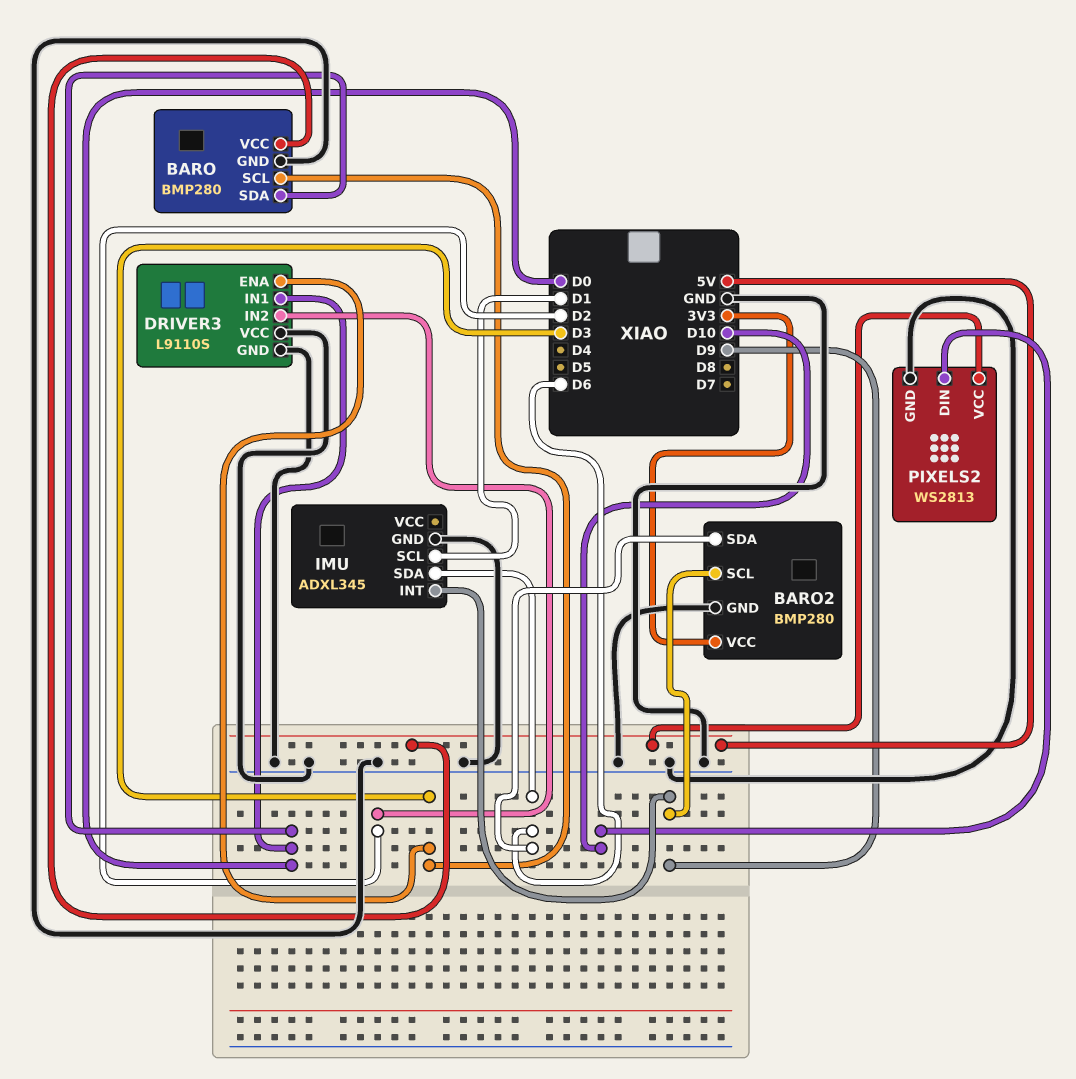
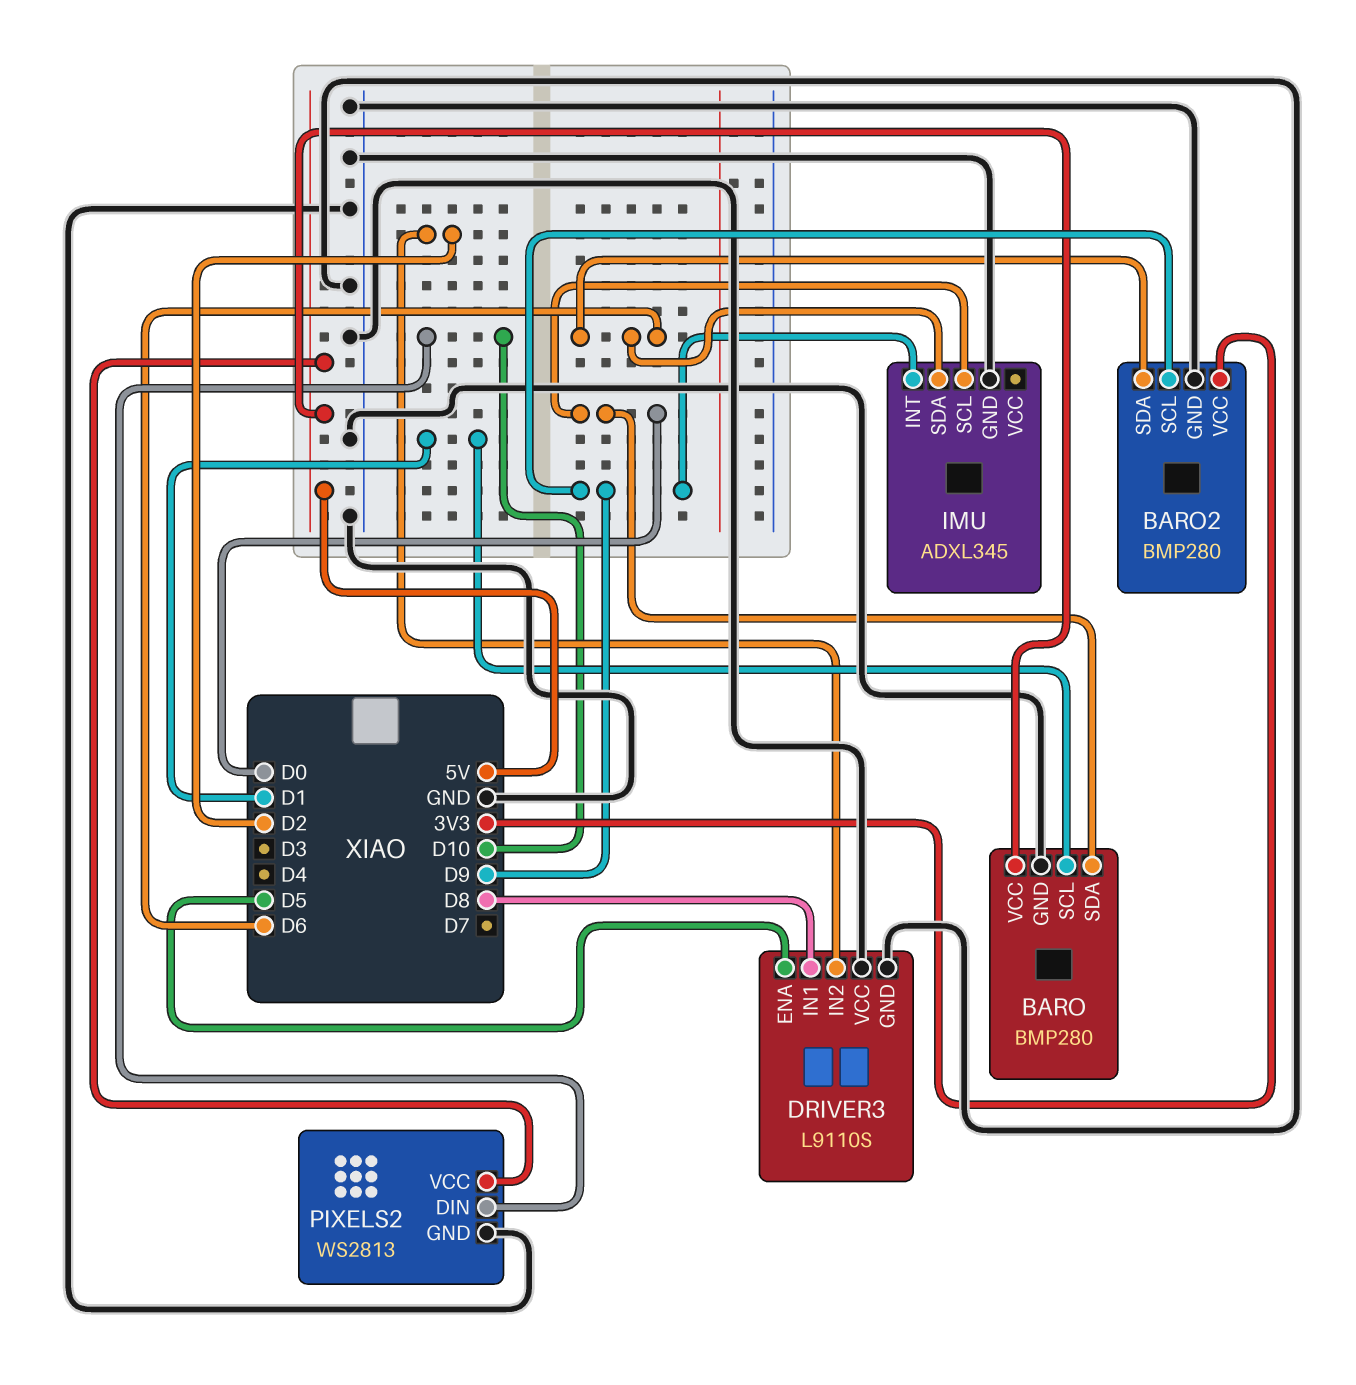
BARO pin SCL: D3 -> D1
DRIVER3 pin ENA: D3 -> D5
DRIVER3 pin IN1: D0 -> D8
IMU pin SCL: D1 -> D0

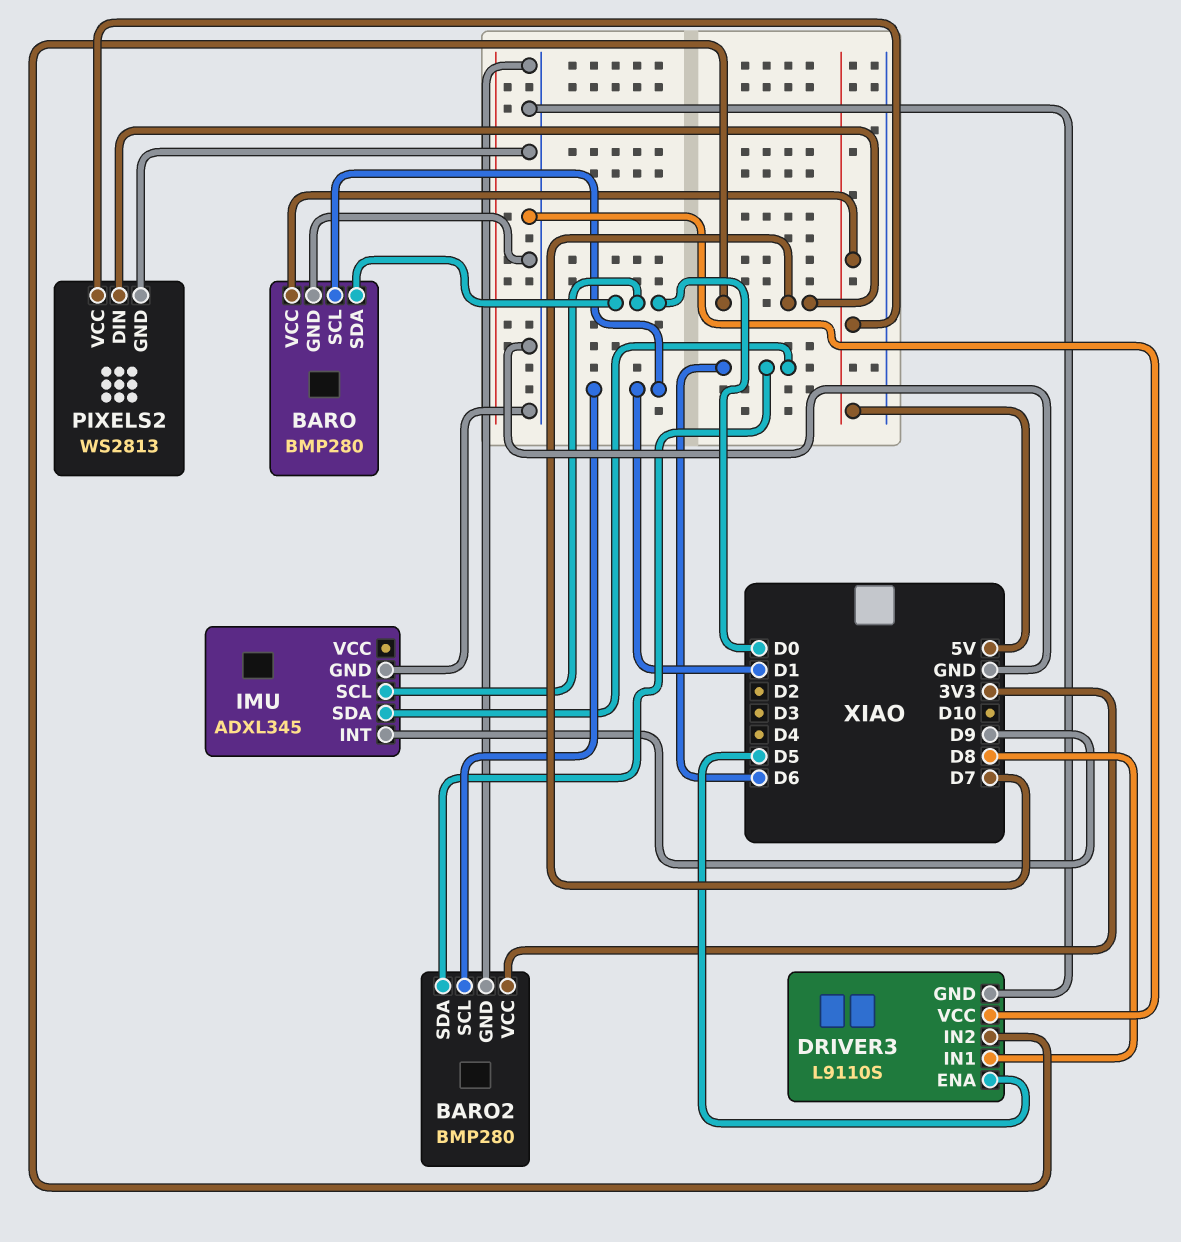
BARO2 pin SCL: D9 -> D1
DRIVER3 pin IN2: D2 -> D7
PIXELS2 pin DIN: D10 -> D7

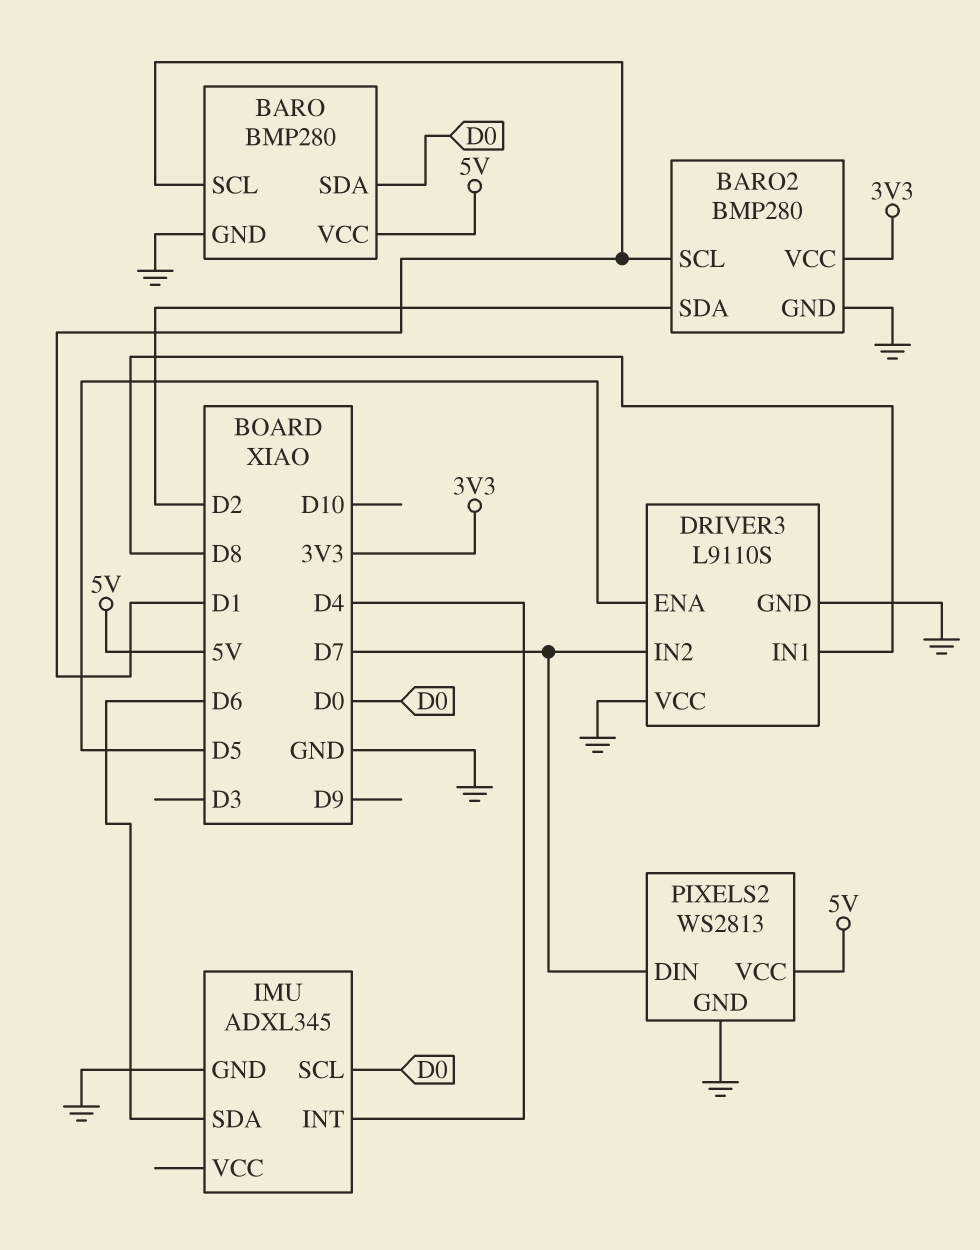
BARO2 pin SDA: D6 -> D2
IMU pin INT: D9 -> D4

